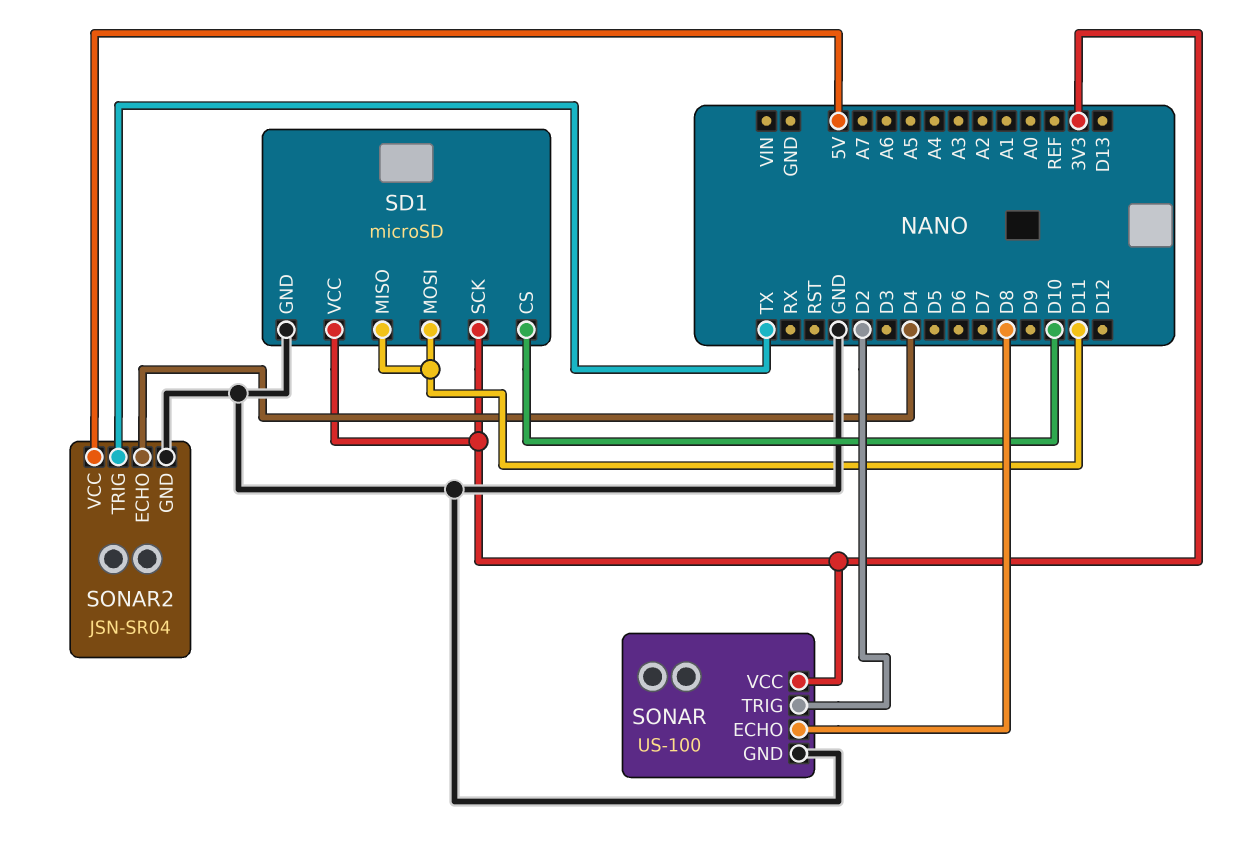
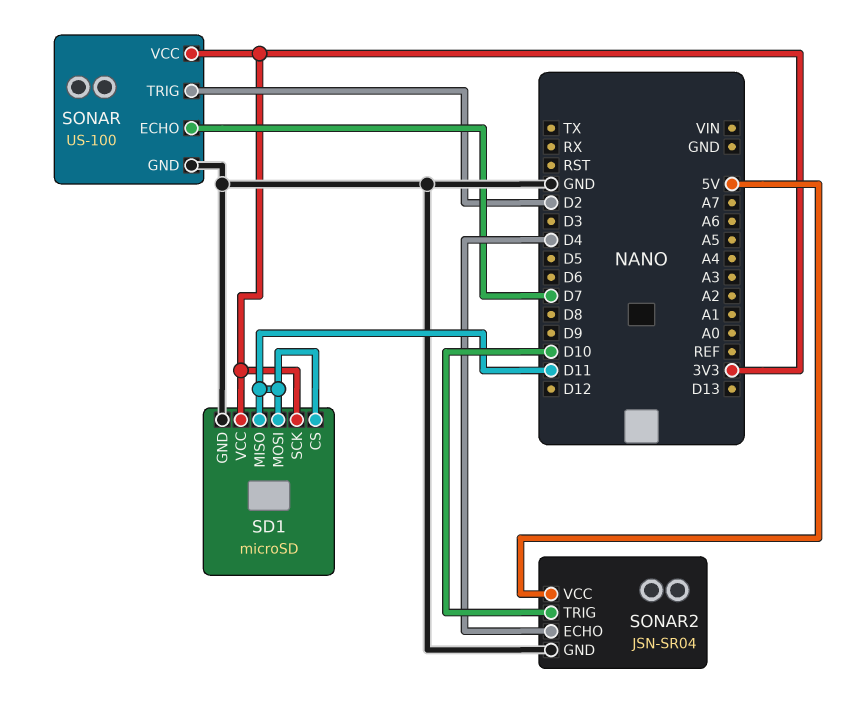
SD1 pin CS: D10 -> D11
SONAR pin ECHO: D8 -> D7
SONAR2 pin TRIG: TX -> D10

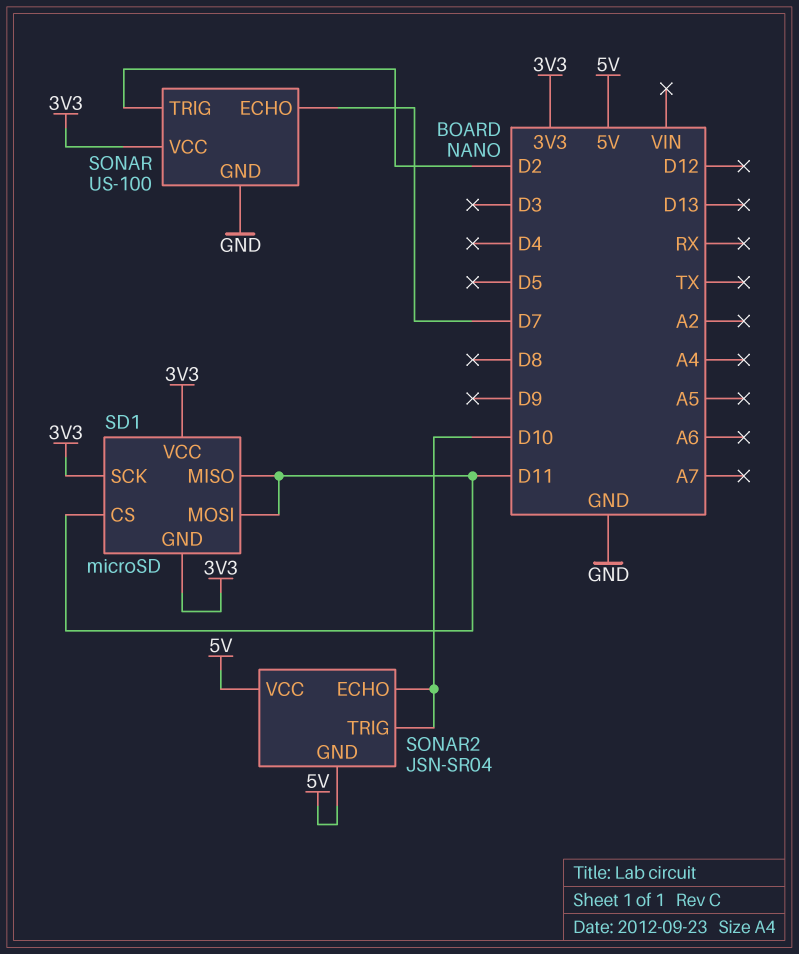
SD1 pin GND: GND -> 3V3
SONAR2 pin ECHO: D4 -> D10
SONAR2 pin GND: GND -> 5V

